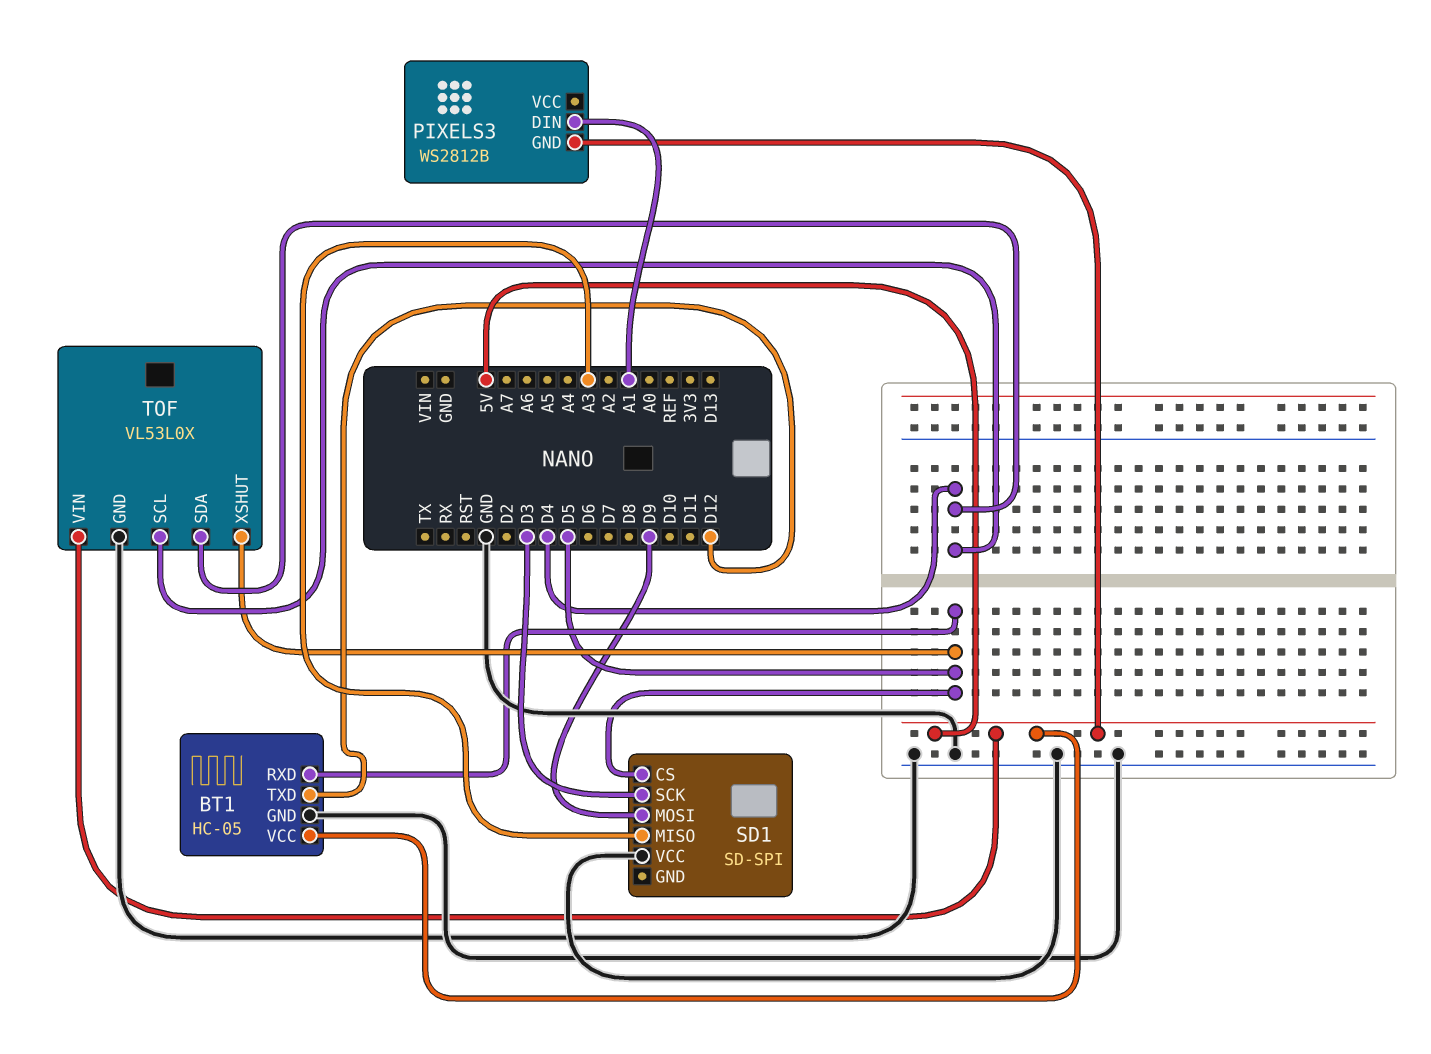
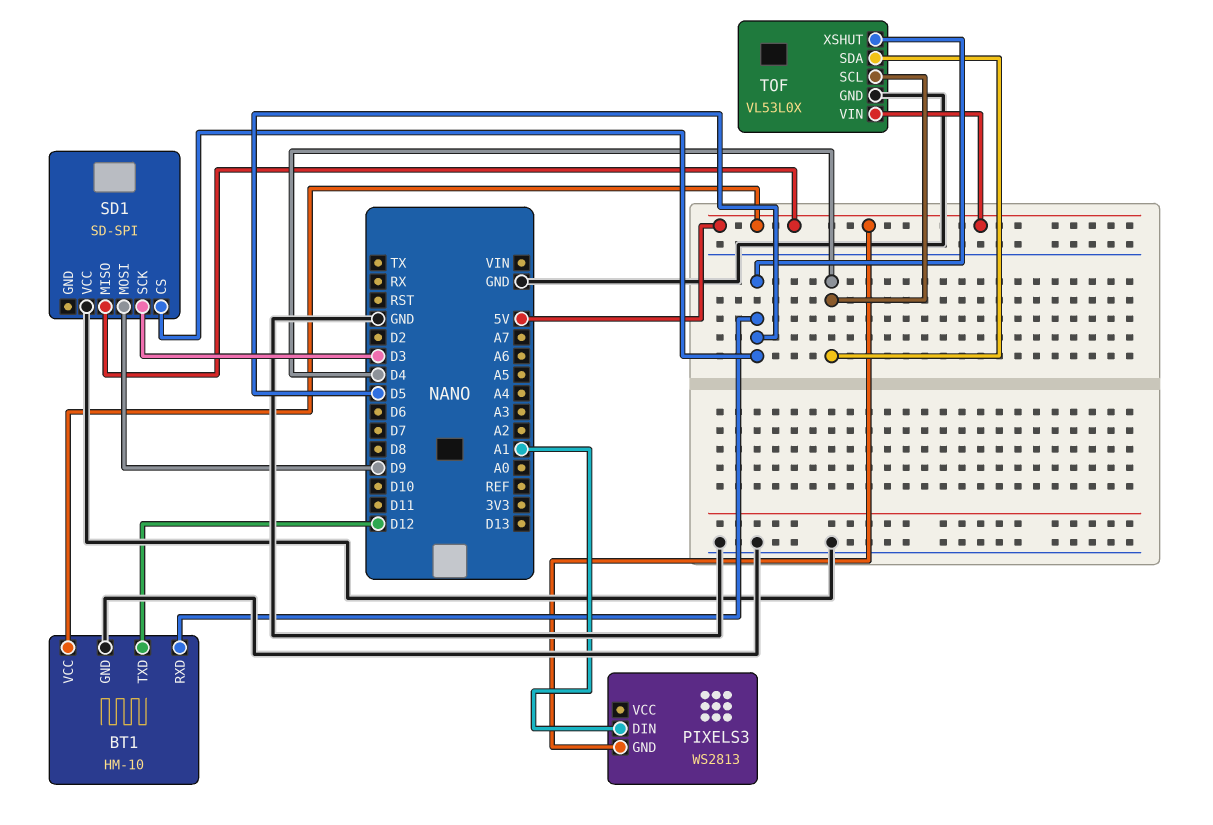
BT1: HC-05 -> HM-10
PIXELS3: WS2812B -> WS2813
SD1 pin MISO: A3 -> 5V

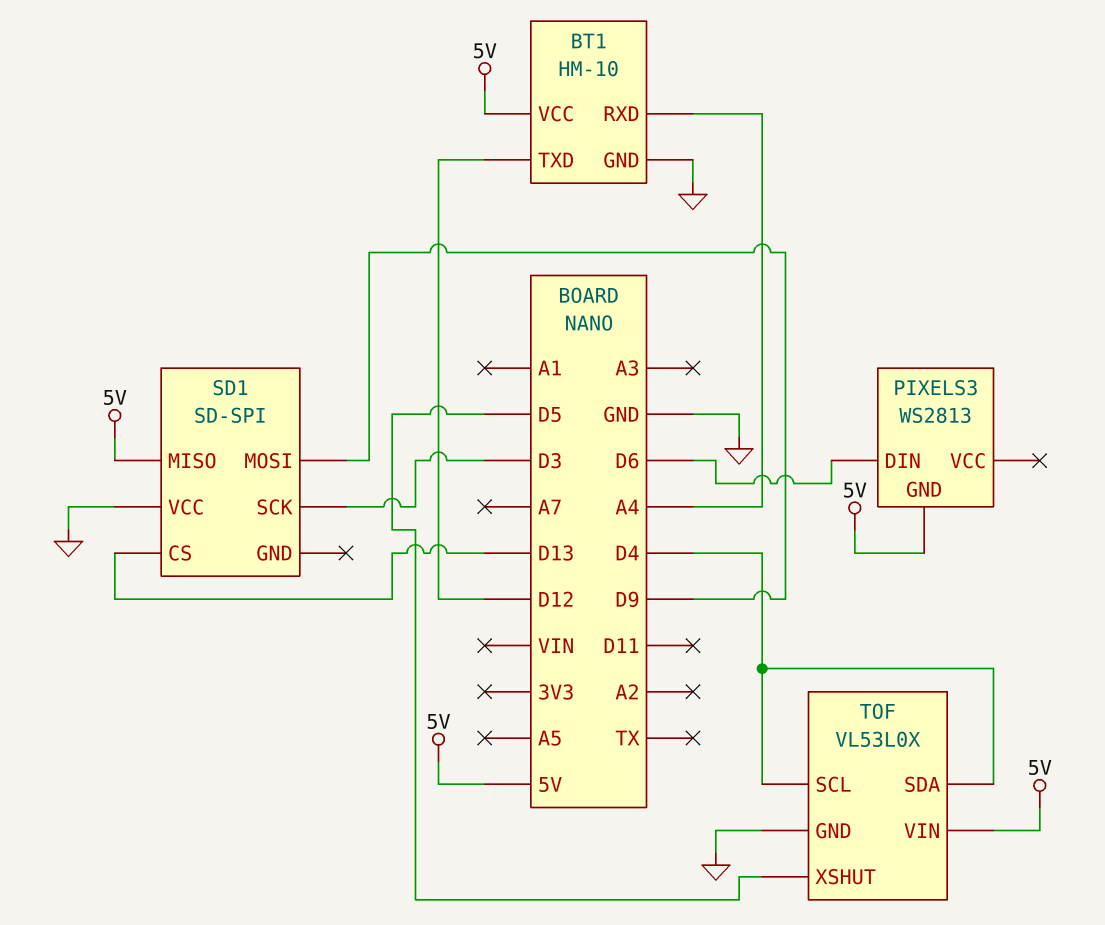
BT1 pin RXD: D5 -> A4
PIXELS3 pin DIN: A1 -> D6
SD1 pin CS: D5 -> D13

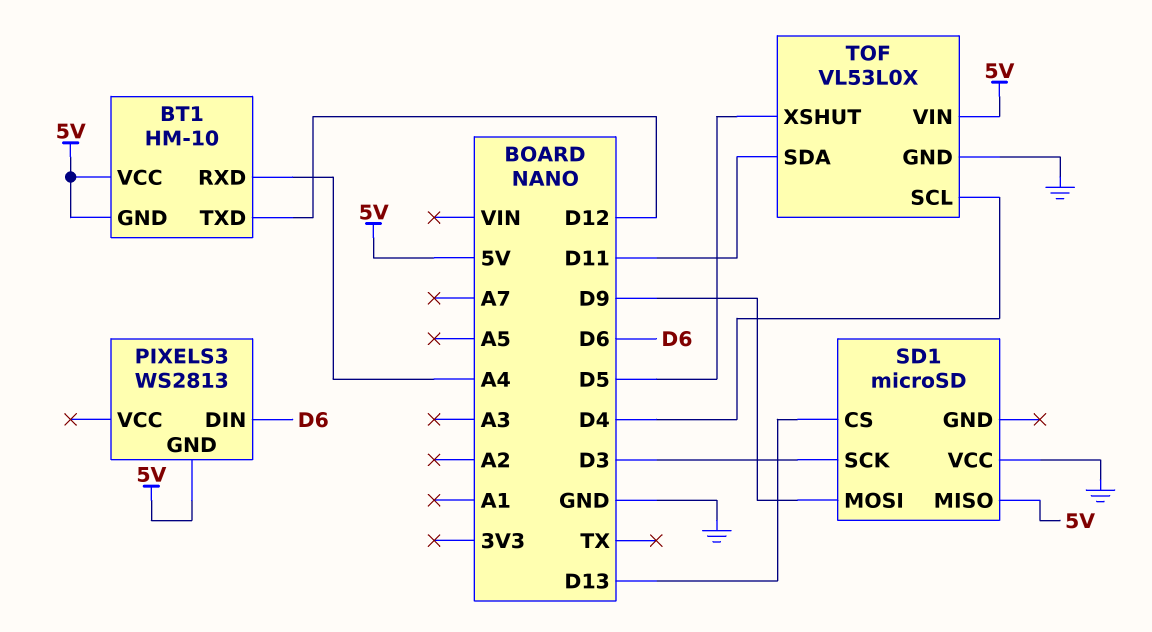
BT1 pin GND: GND -> 5V
SD1: SD-SPI -> microSD
TOF pin SDA: D4 -> D11

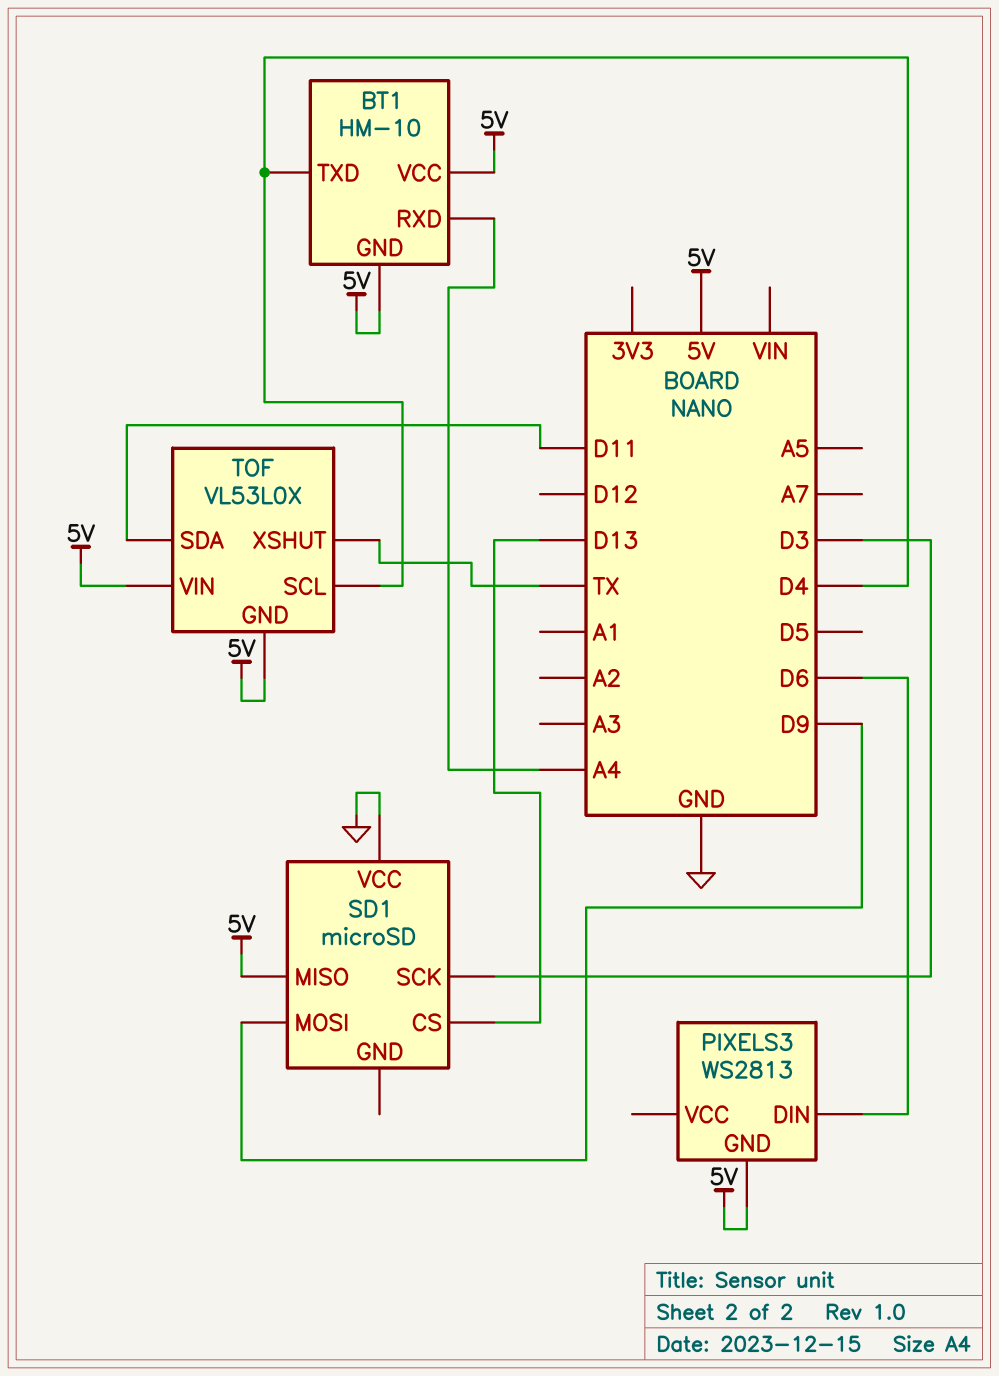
BT1 pin TXD: D12 -> D4
TOF pin GND: GND -> 5V
TOF pin XSHUT: D5 -> TX

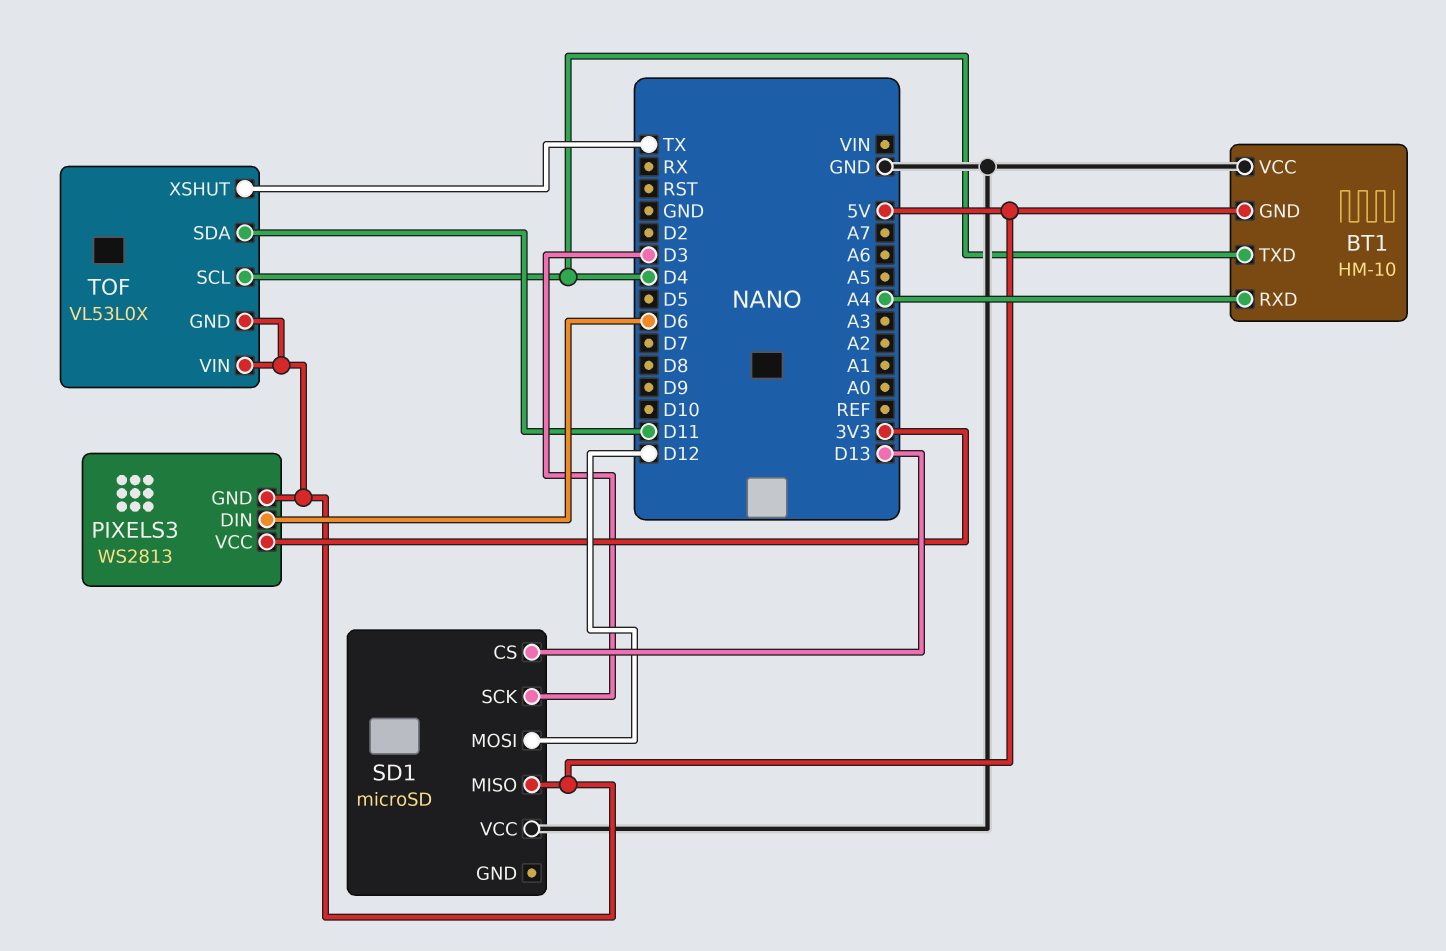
BT1 pin VCC: 5V -> GND
PIXELS3 pin VCC: none -> 3V3
SD1 pin MOSI: D9 -> D12

